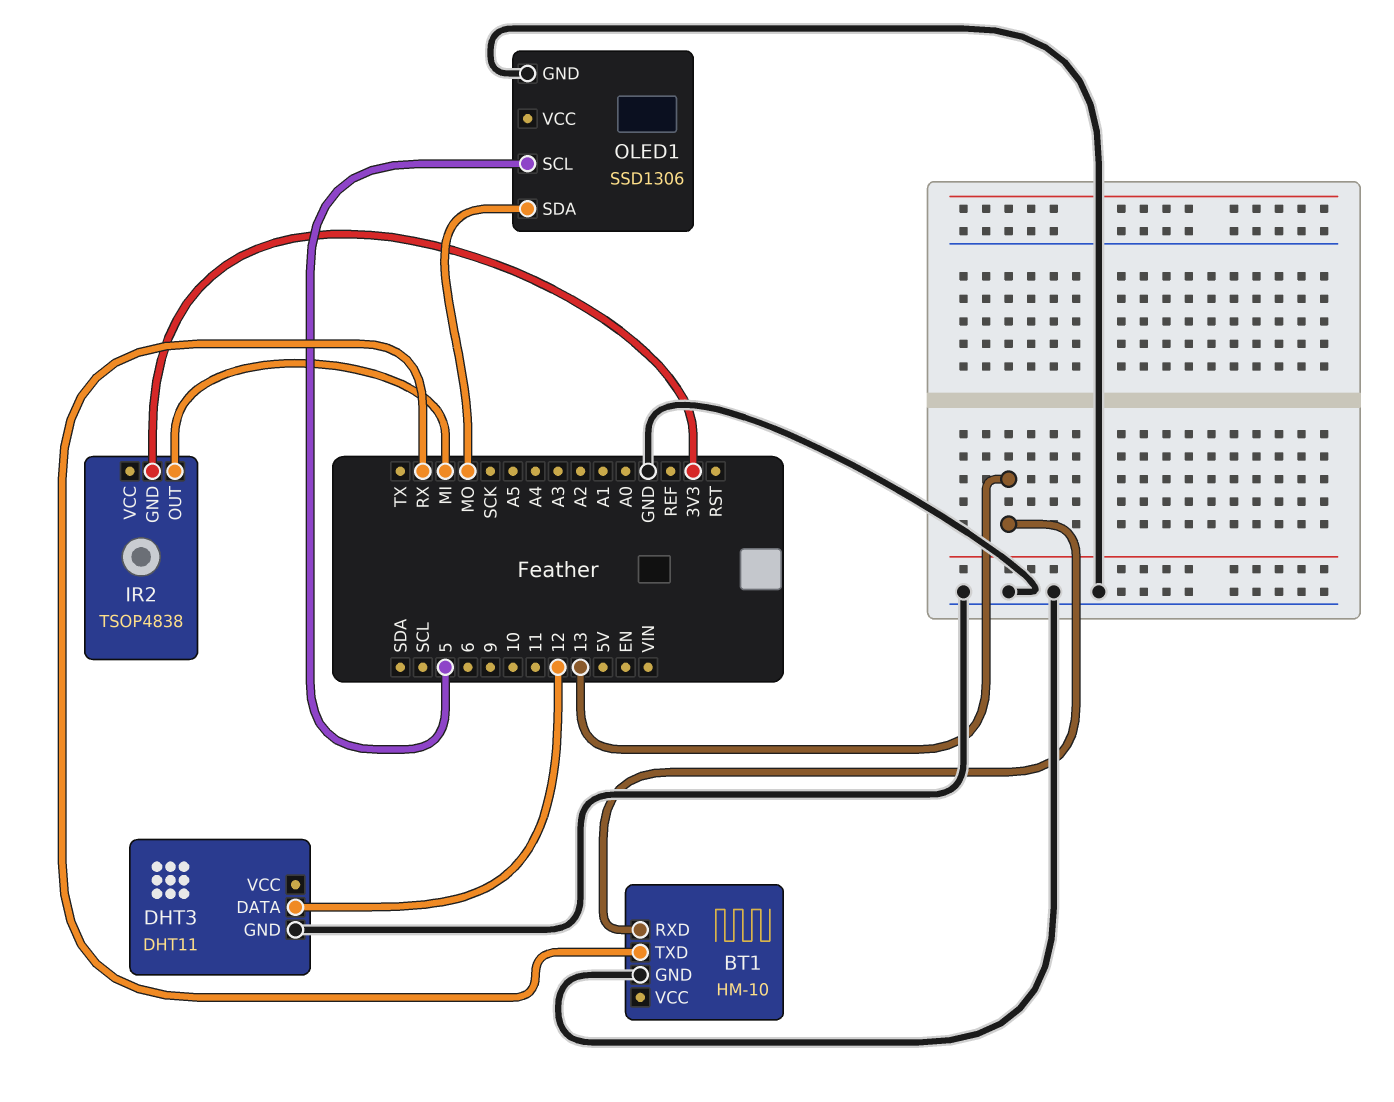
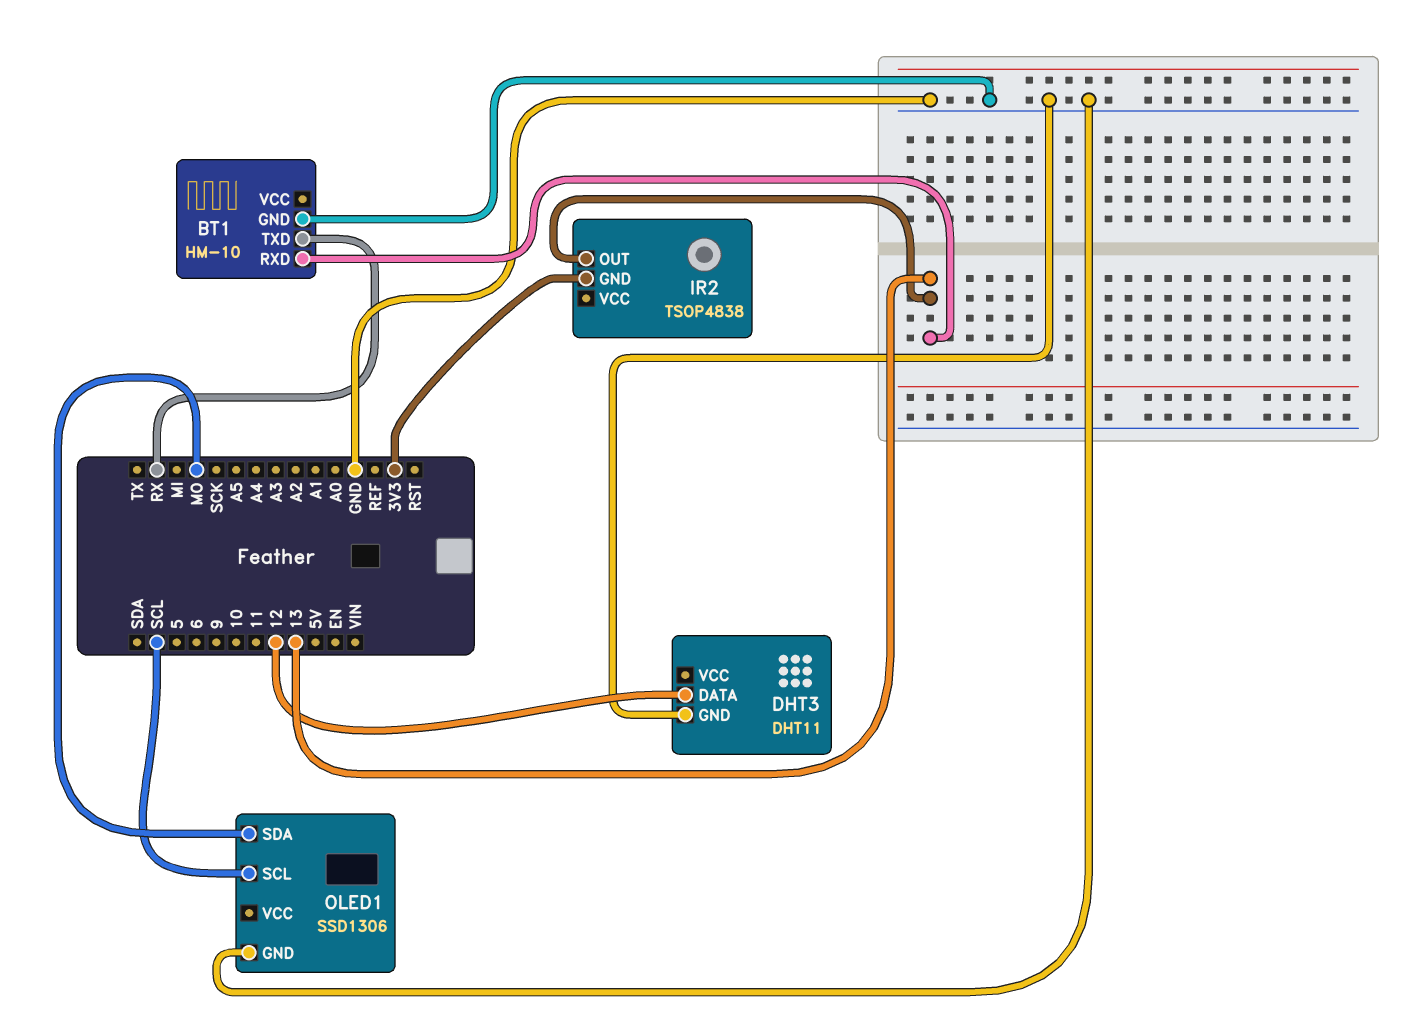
IR2 pin OUT: MI -> 13
OLED1 pin SCL: 5 -> SCL

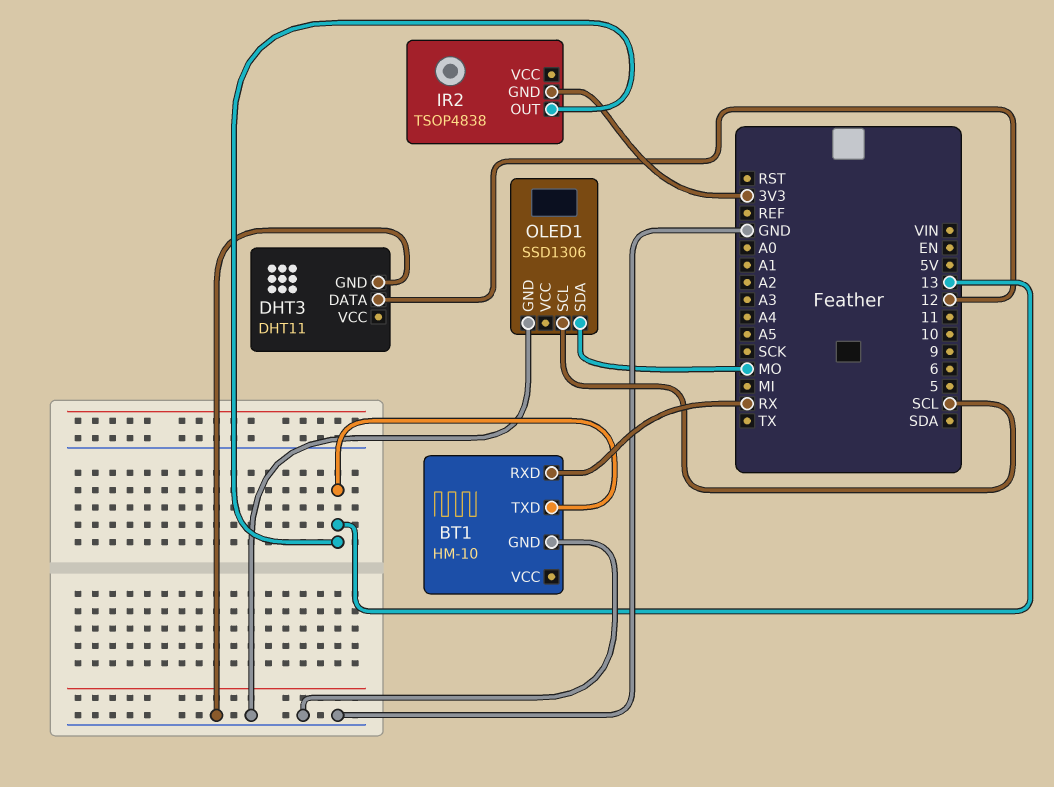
BT1 pin RXD: 13 -> RX
BT1 pin TXD: RX -> 13

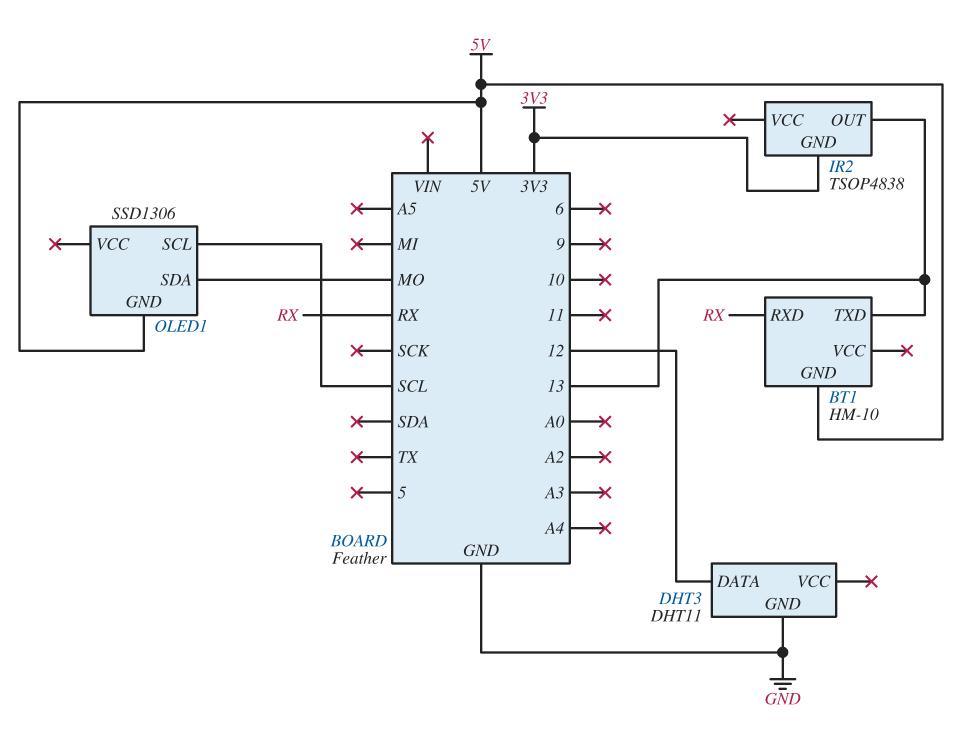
BT1 pin GND: GND -> 5V
OLED1 pin GND: GND -> 5V

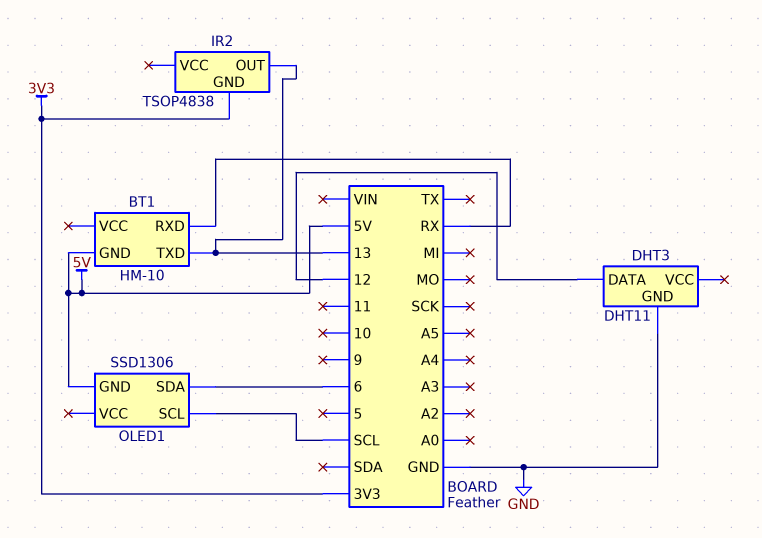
OLED1 pin SDA: MO -> 6

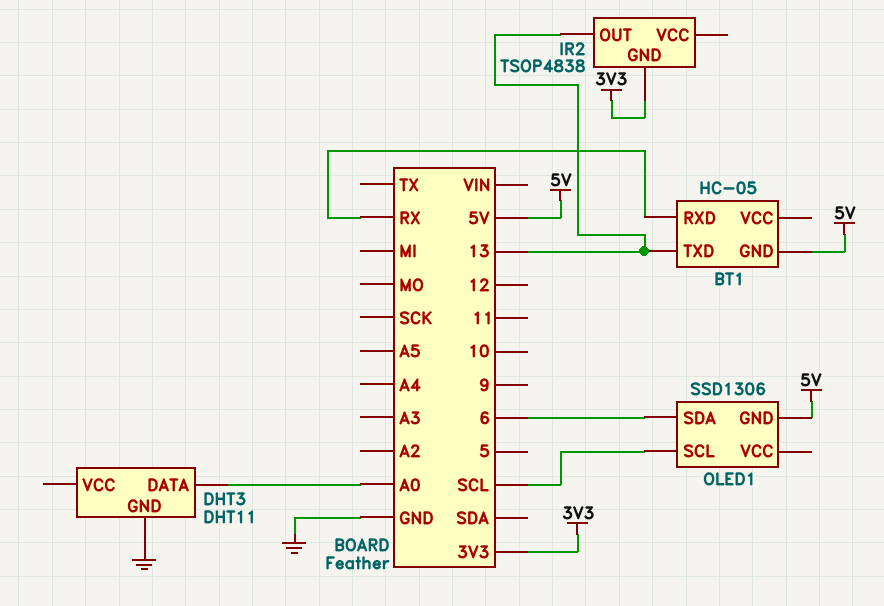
BT1: HM-10 -> HC-05
DHT3 pin DATA: 12 -> A0

